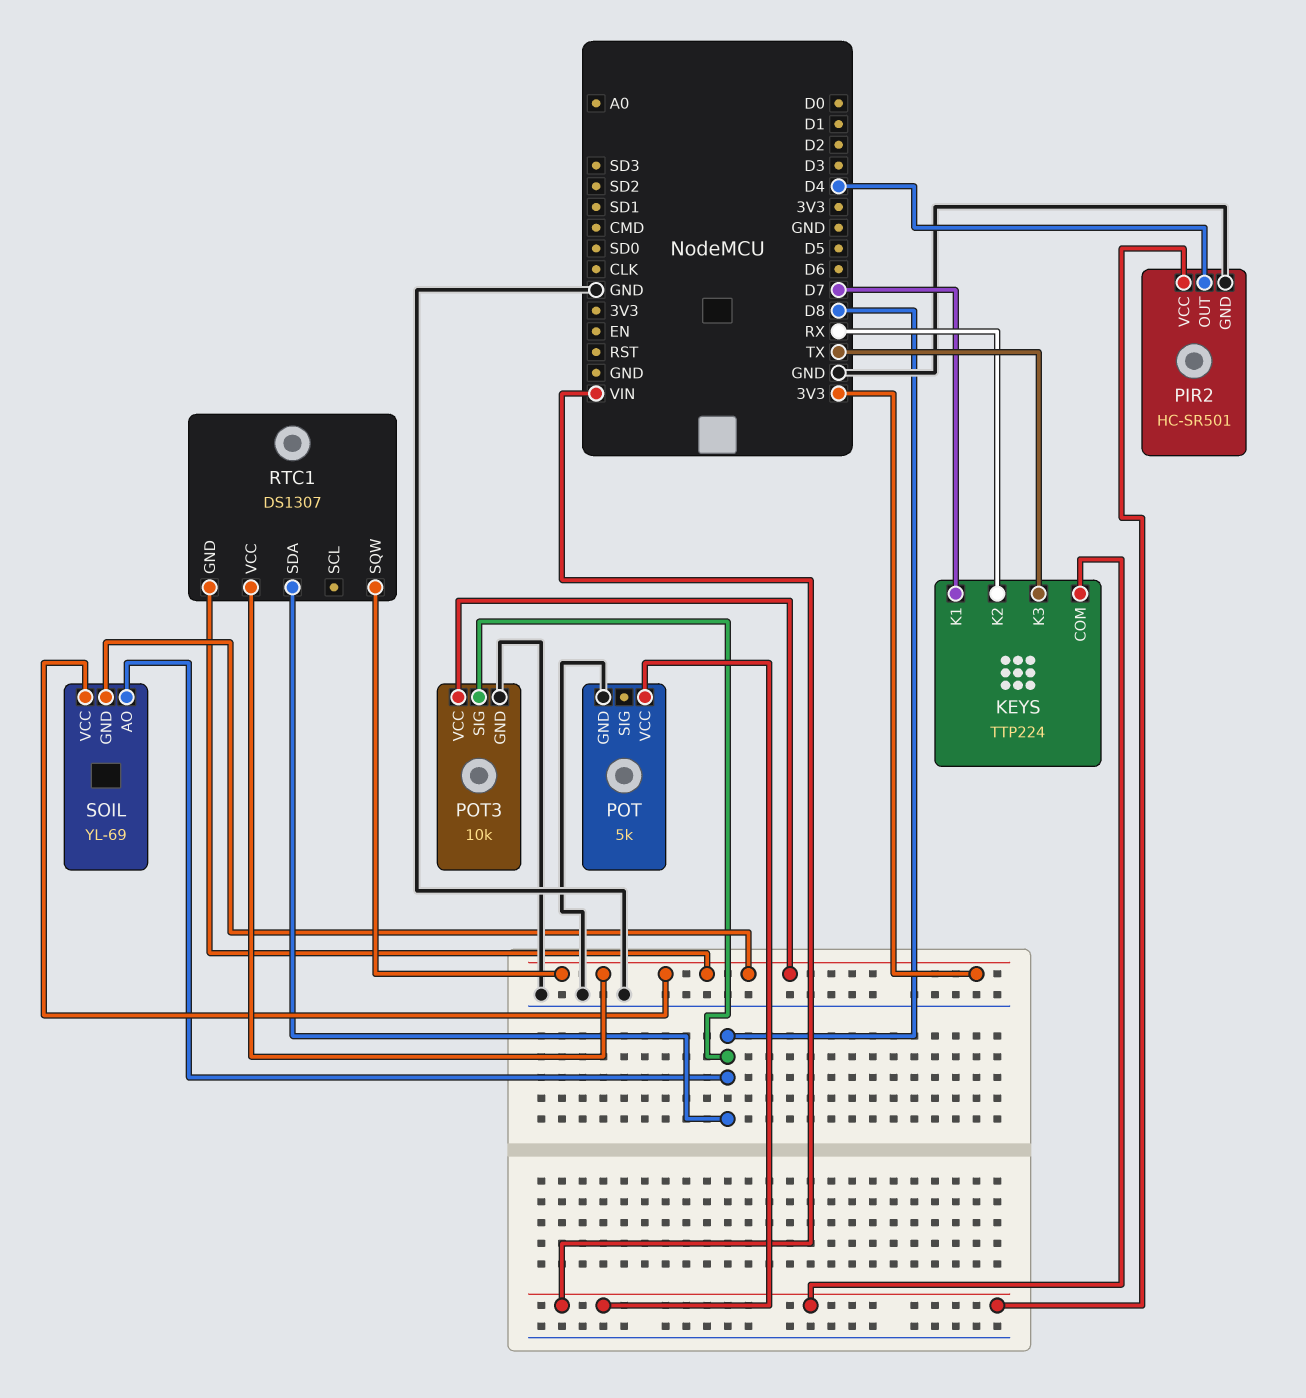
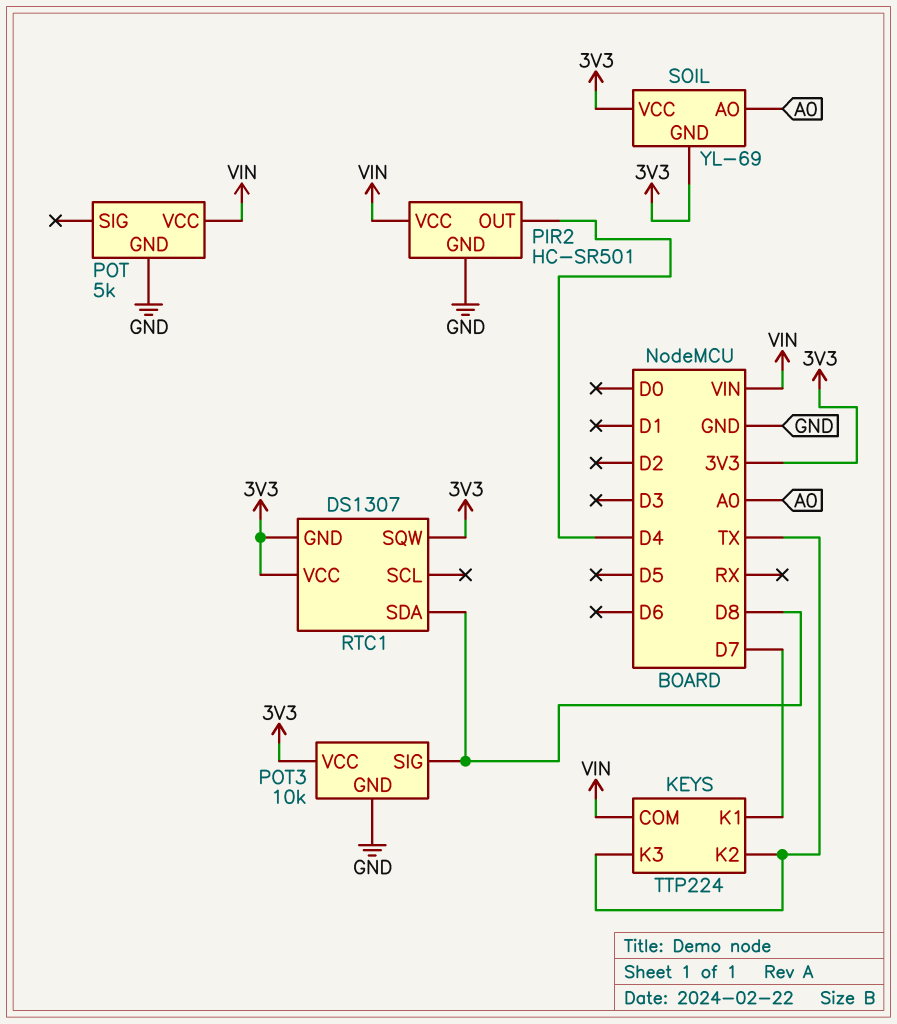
KEYS pin K2: RX -> TX
SOIL pin AO: D8 -> A0

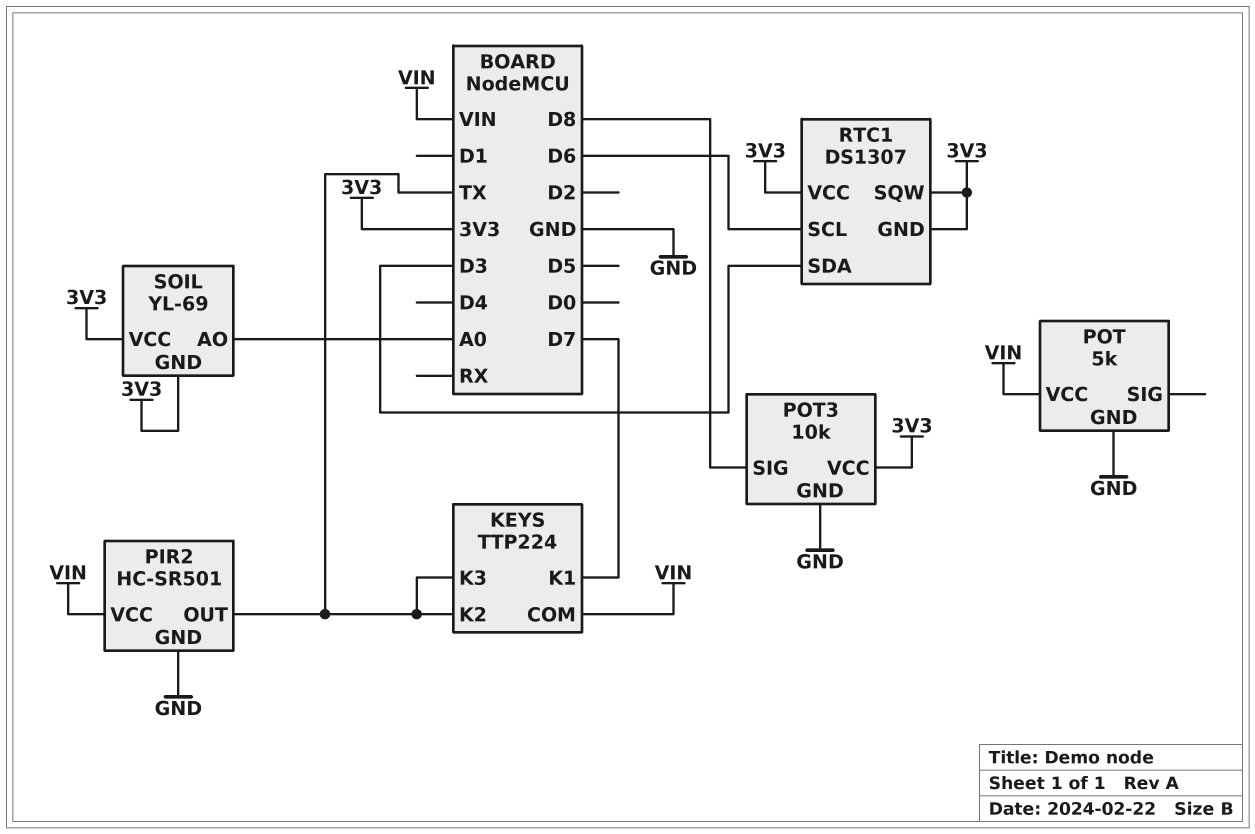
PIR2 pin OUT: D4 -> TX
RTC1 pin SCL: none -> D6
RTC1 pin SDA: D8 -> D3

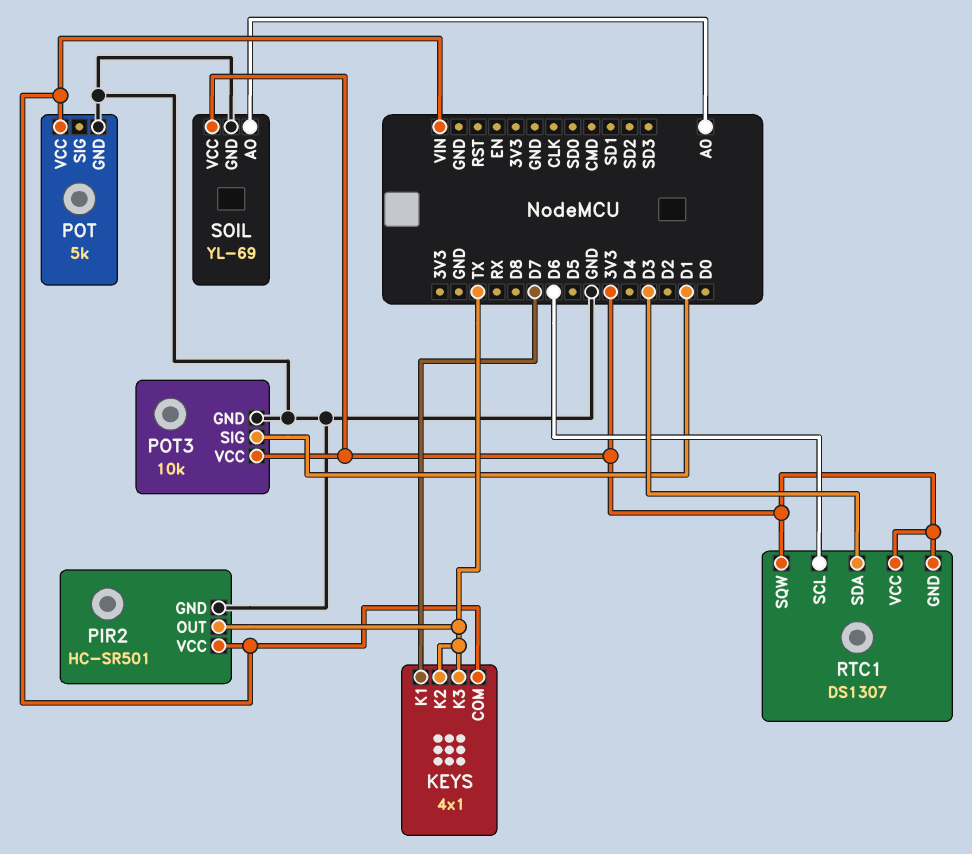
KEYS: TTP224 -> 4x1
POT3 pin SIG: D8 -> D1
SOIL pin GND: 3V3 -> GND

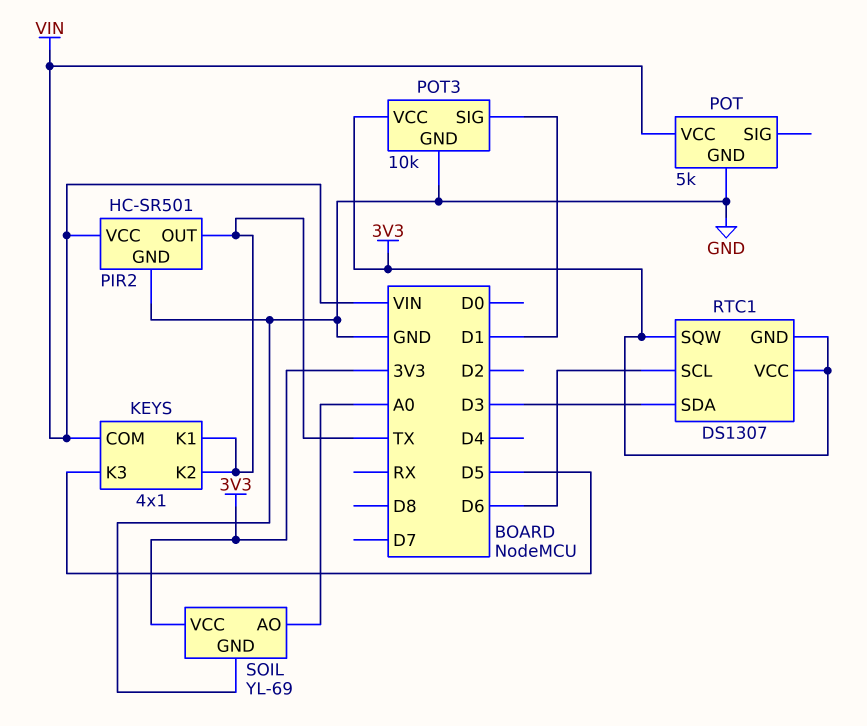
KEYS pin K1: D7 -> TX
KEYS pin K3: TX -> D5

